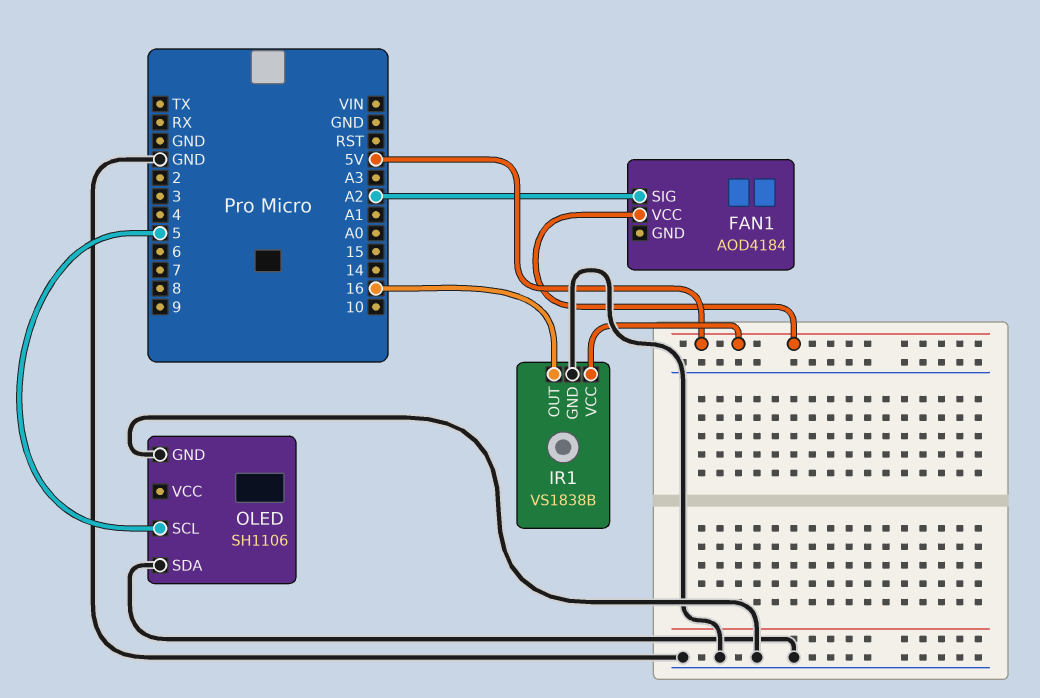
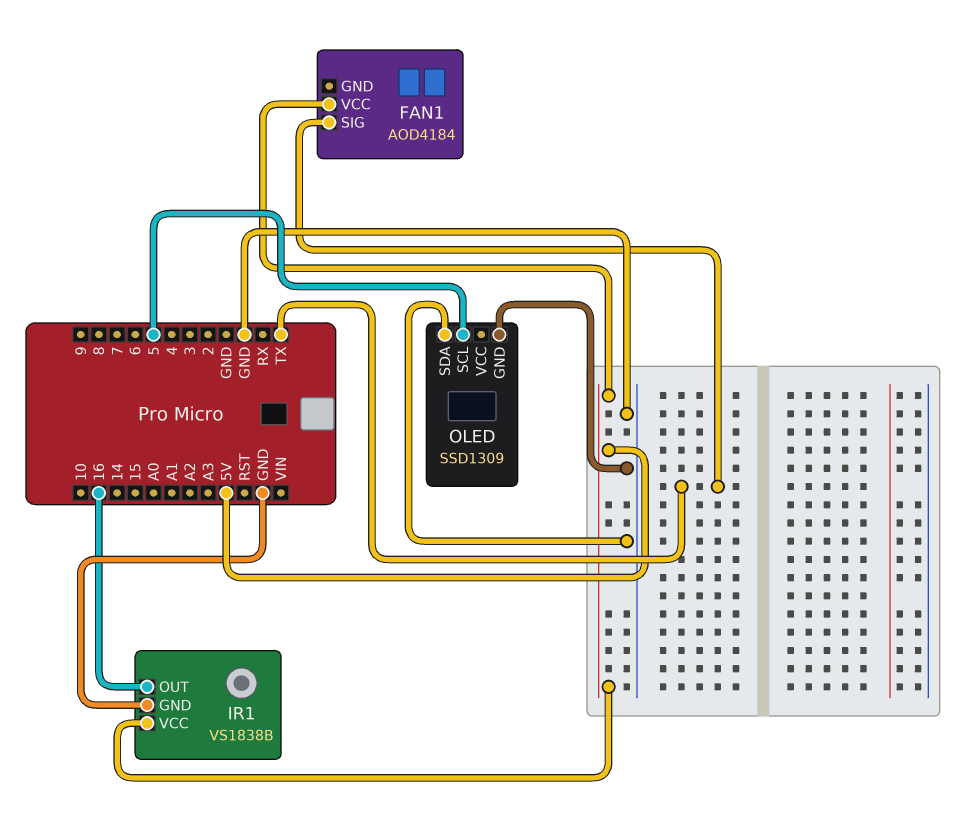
FAN1 pin SIG: A2 -> TX
OLED: SH1106 -> SSD1309

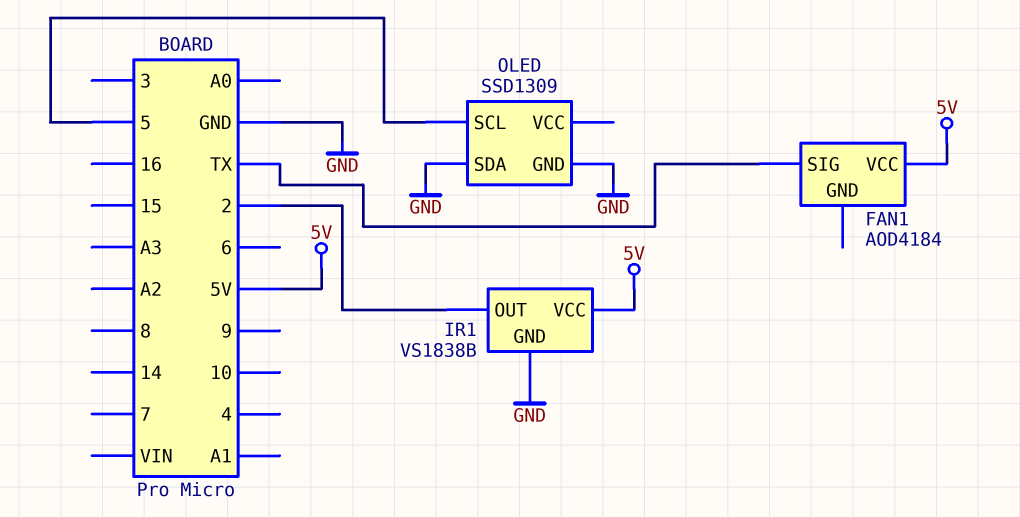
IR1 pin OUT: 16 -> 2

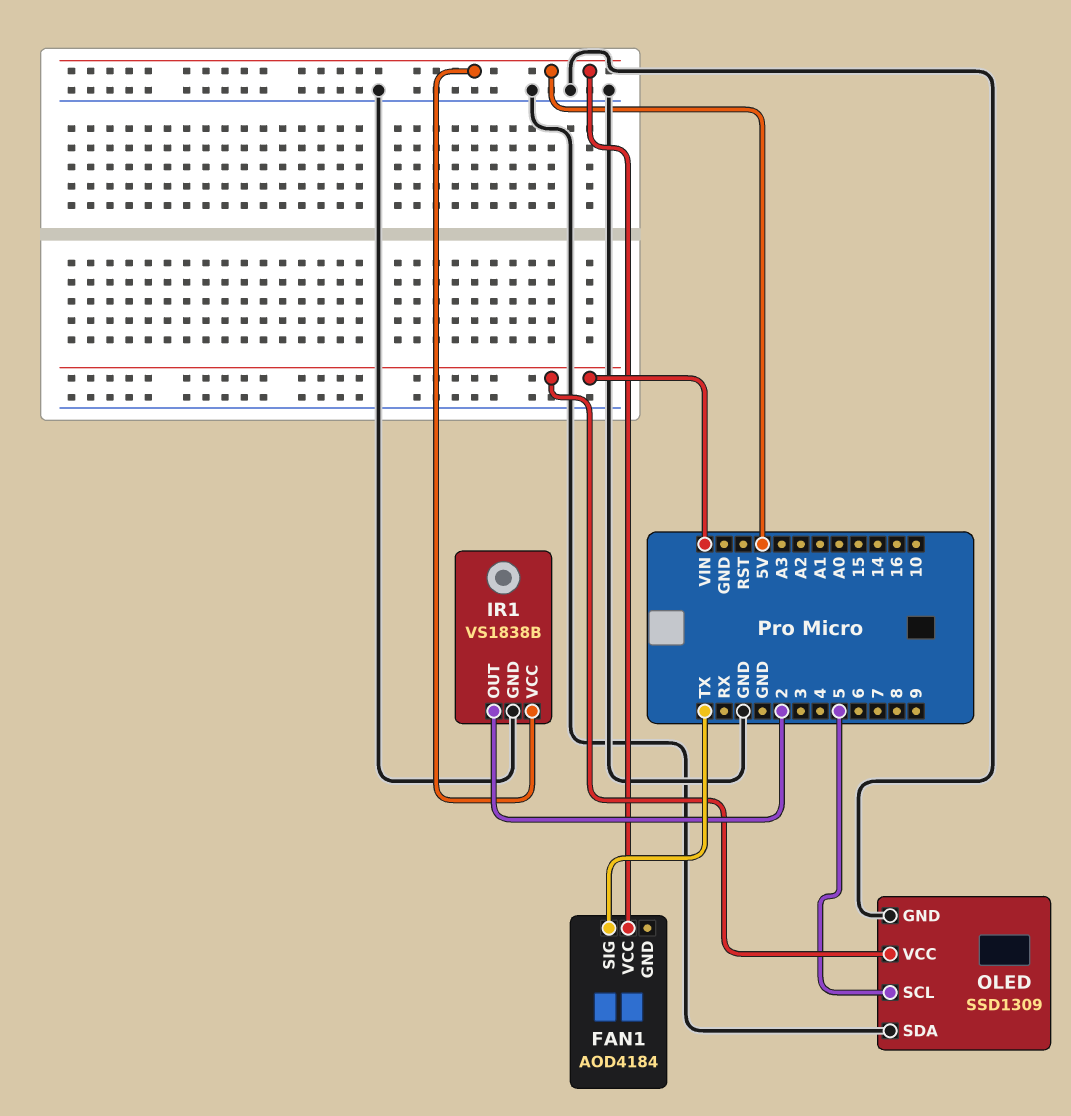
OLED pin VCC: none -> VIN

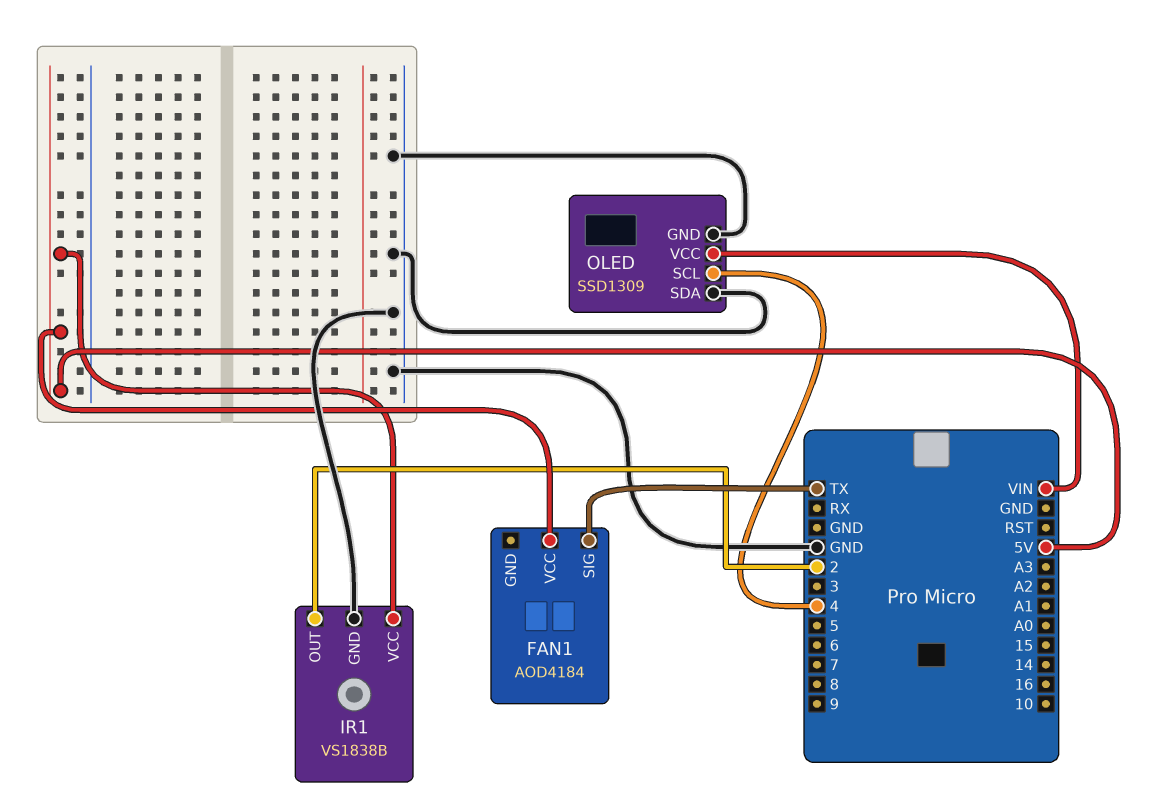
OLED pin SCL: 5 -> 4

